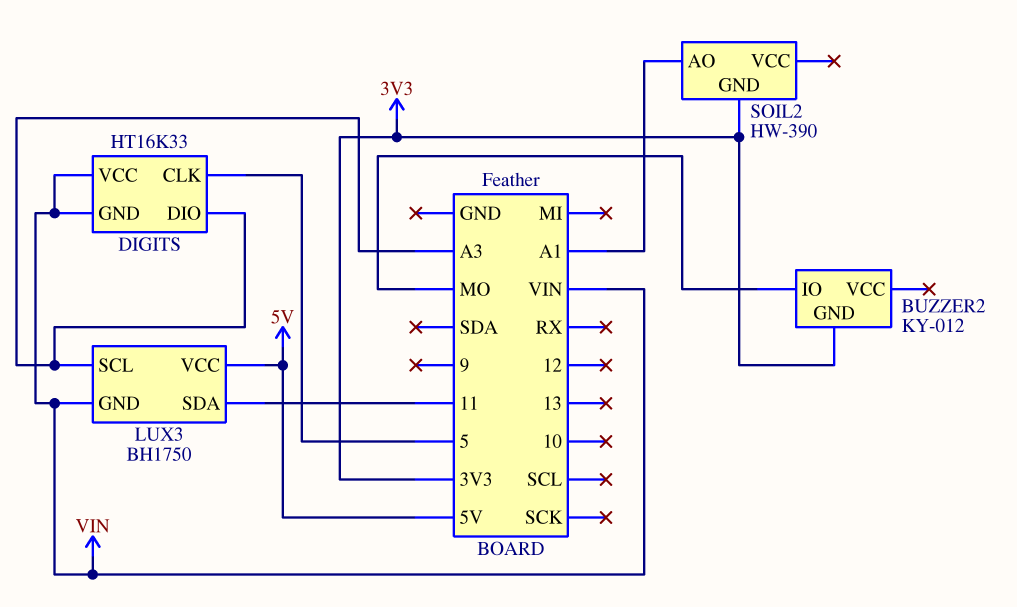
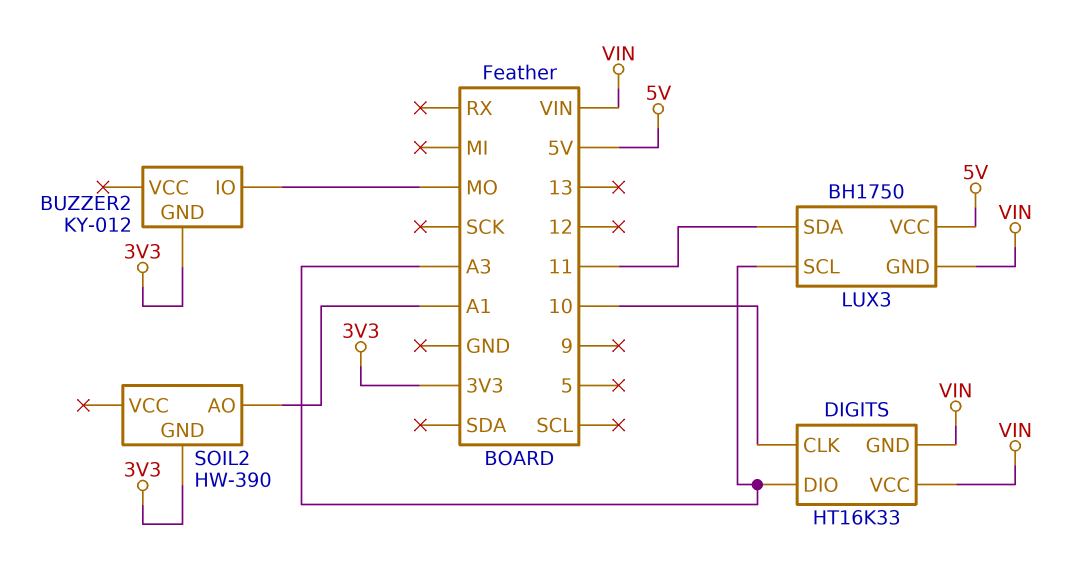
DIGITS pin CLK: 5 -> 10

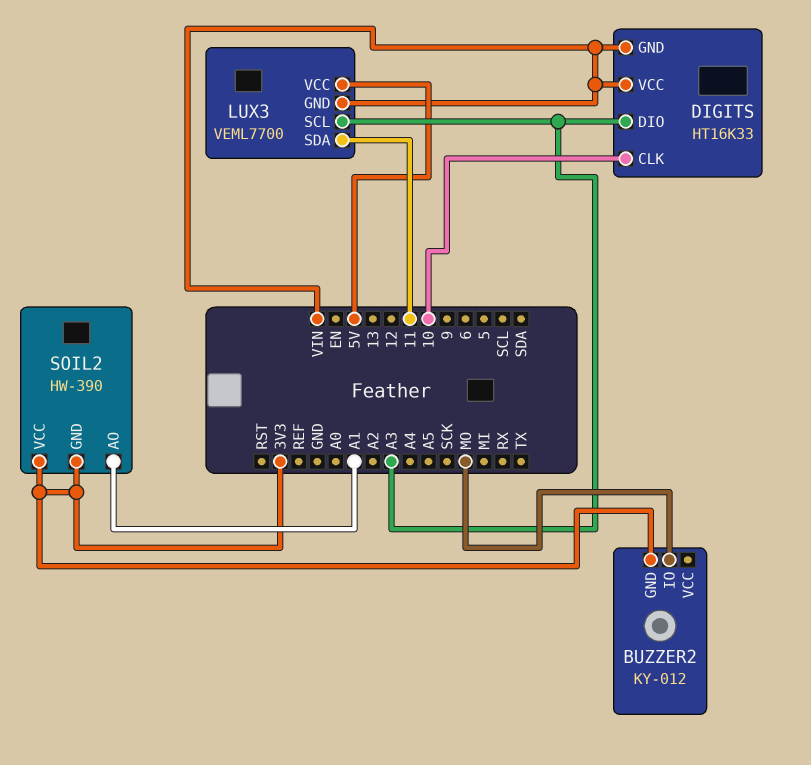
LUX3: BH1750 -> VEML7700
SOIL2 pin VCC: none -> 3V3

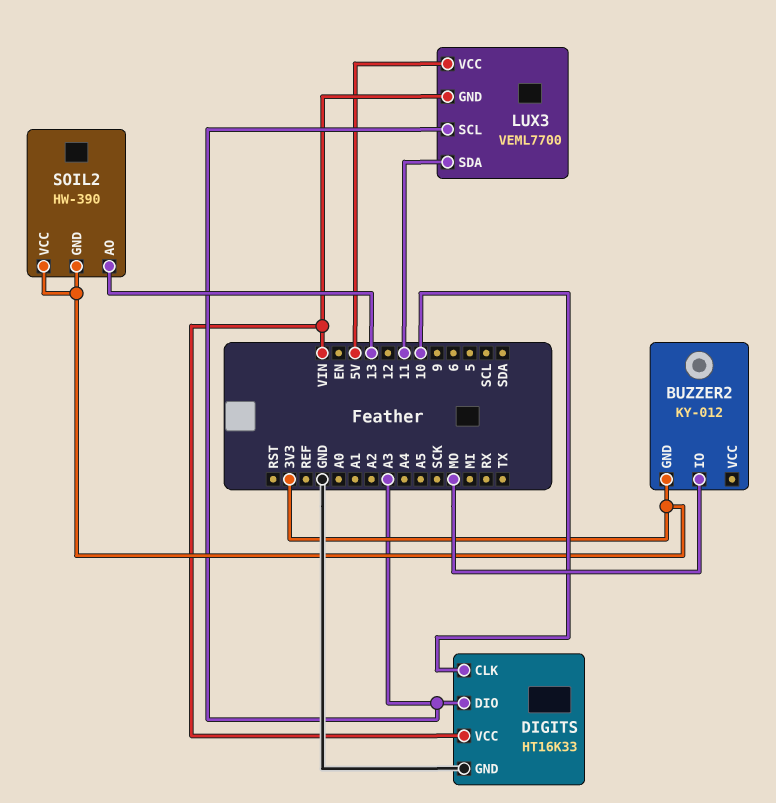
DIGITS pin GND: VIN -> GND
SOIL2 pin AO: A1 -> 13

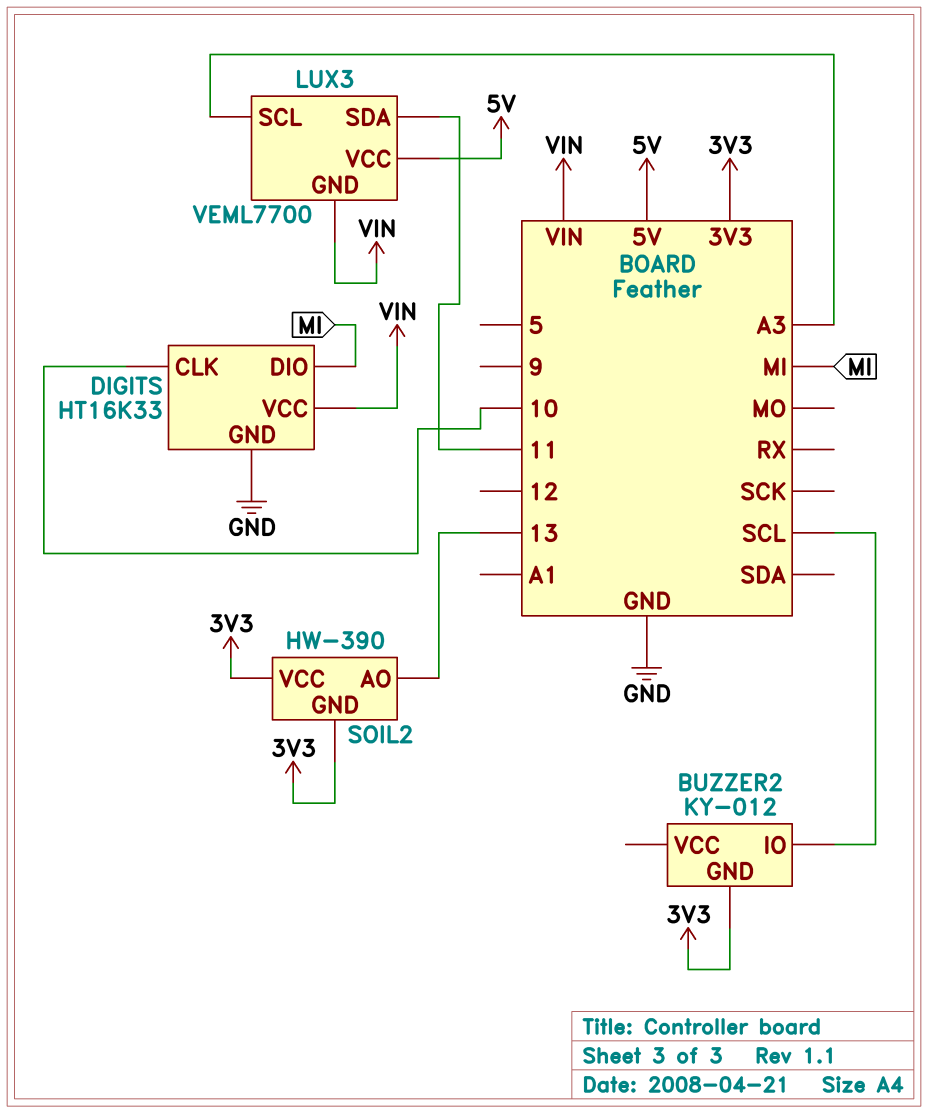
BUZZER2 pin IO: MO -> SCL
DIGITS pin DIO: A3 -> MI

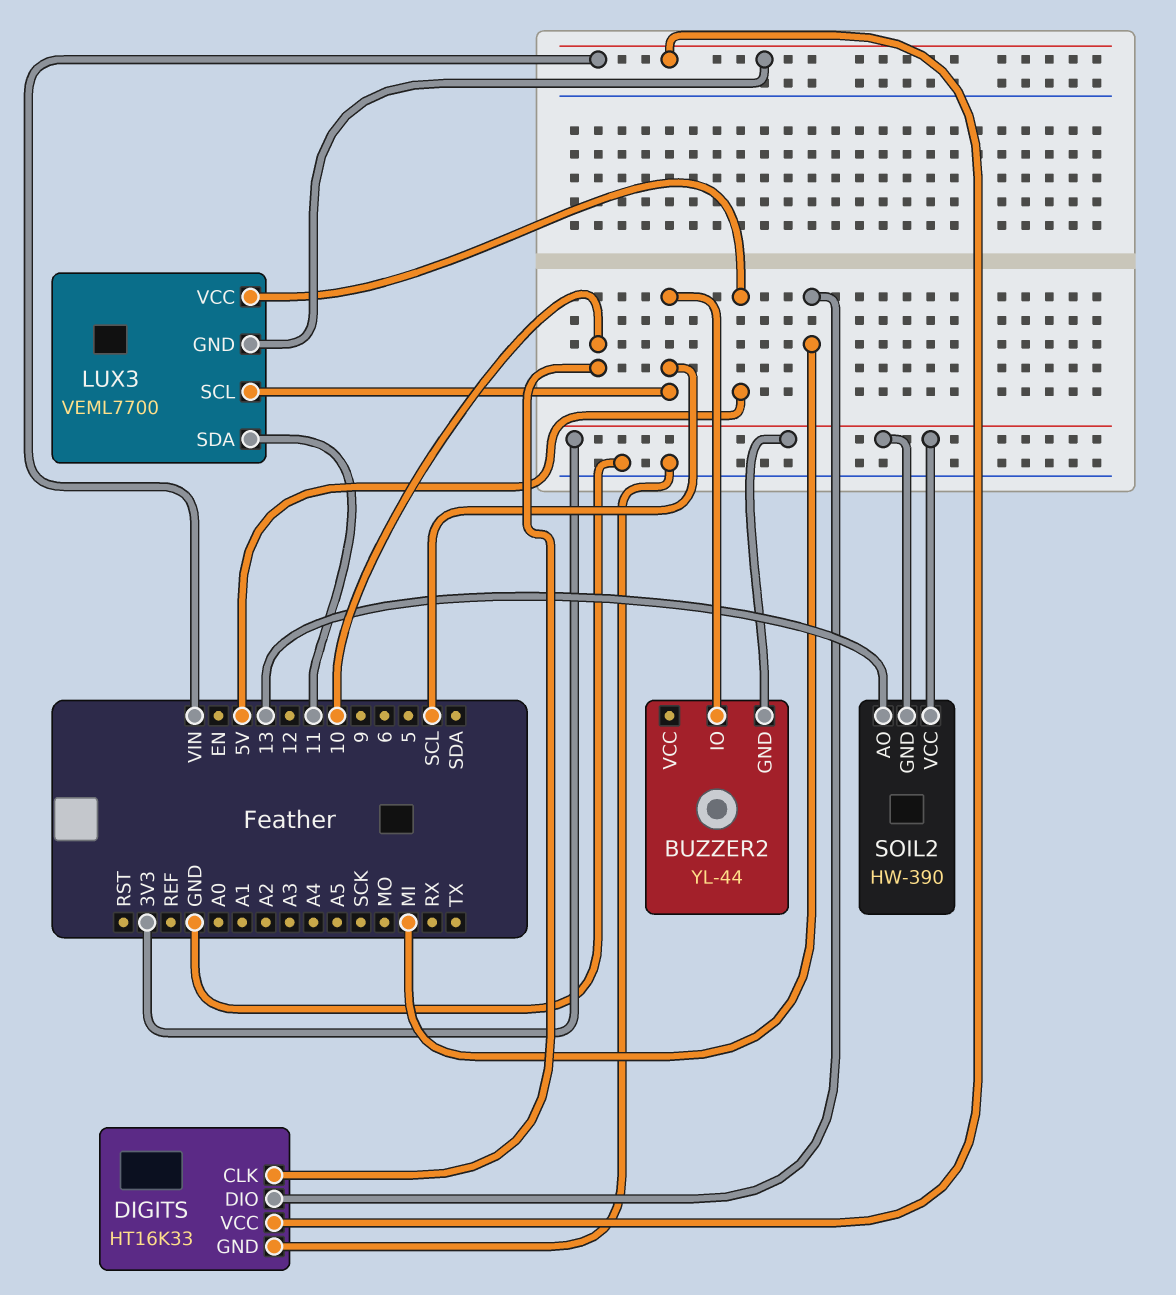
BUZZER2: KY-012 -> YL-44
LUX3 pin SCL: A3 -> SCL

